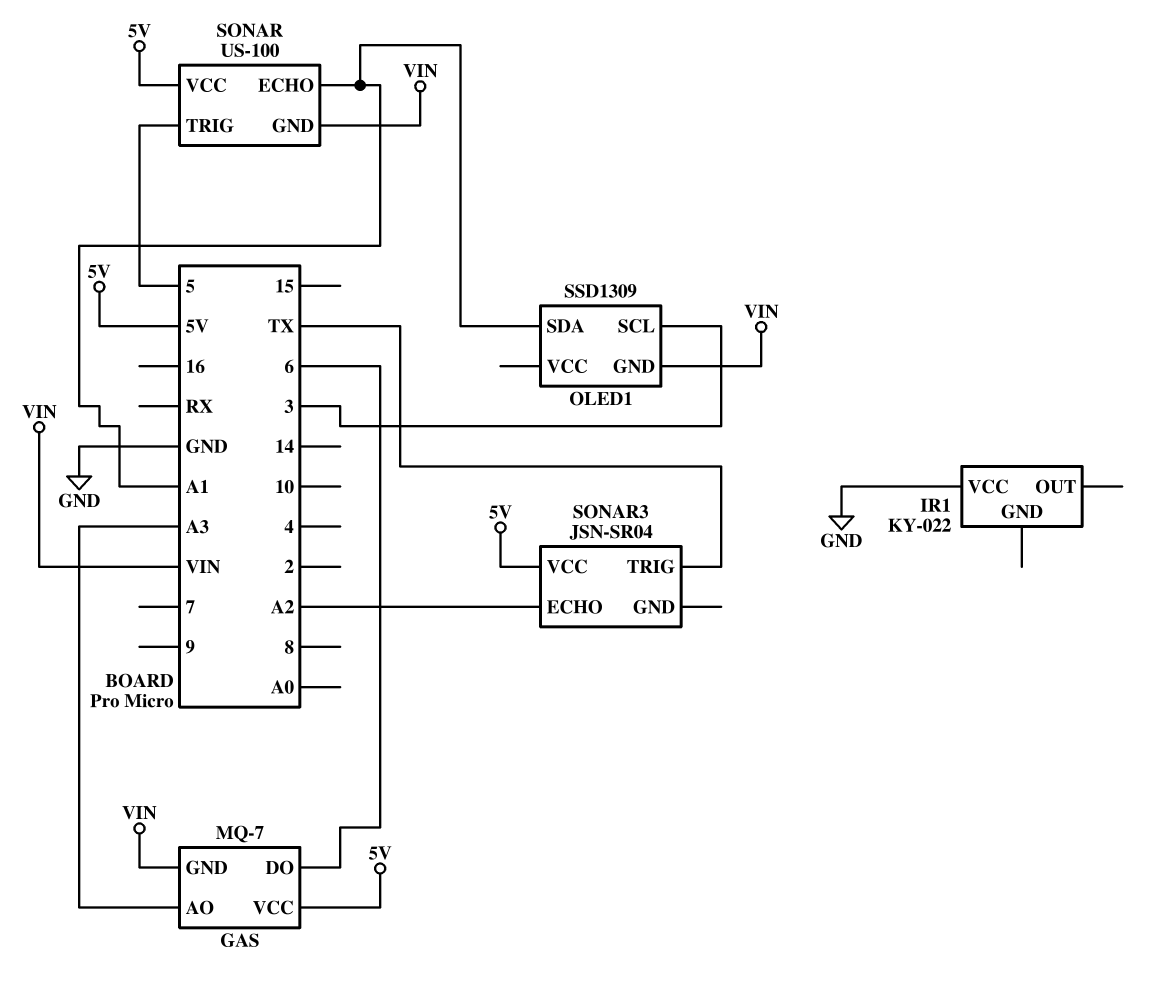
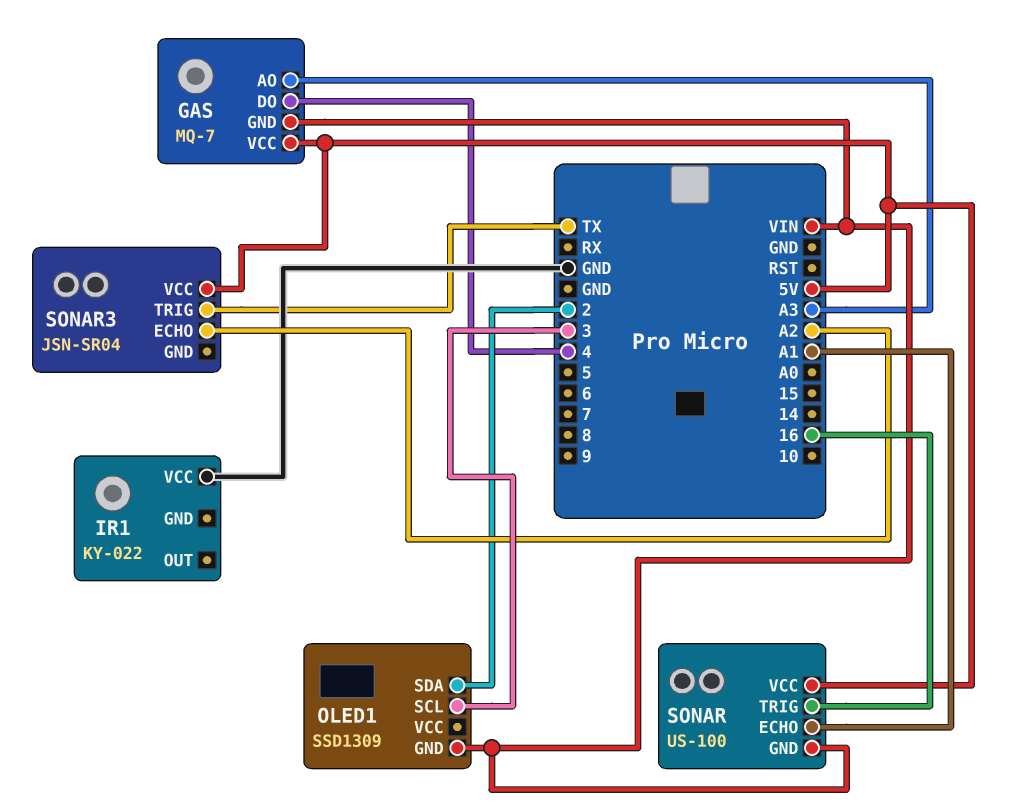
GAS pin DO: 6 -> 4
OLED1 pin SDA: A1 -> 2
SONAR pin TRIG: 5 -> 16

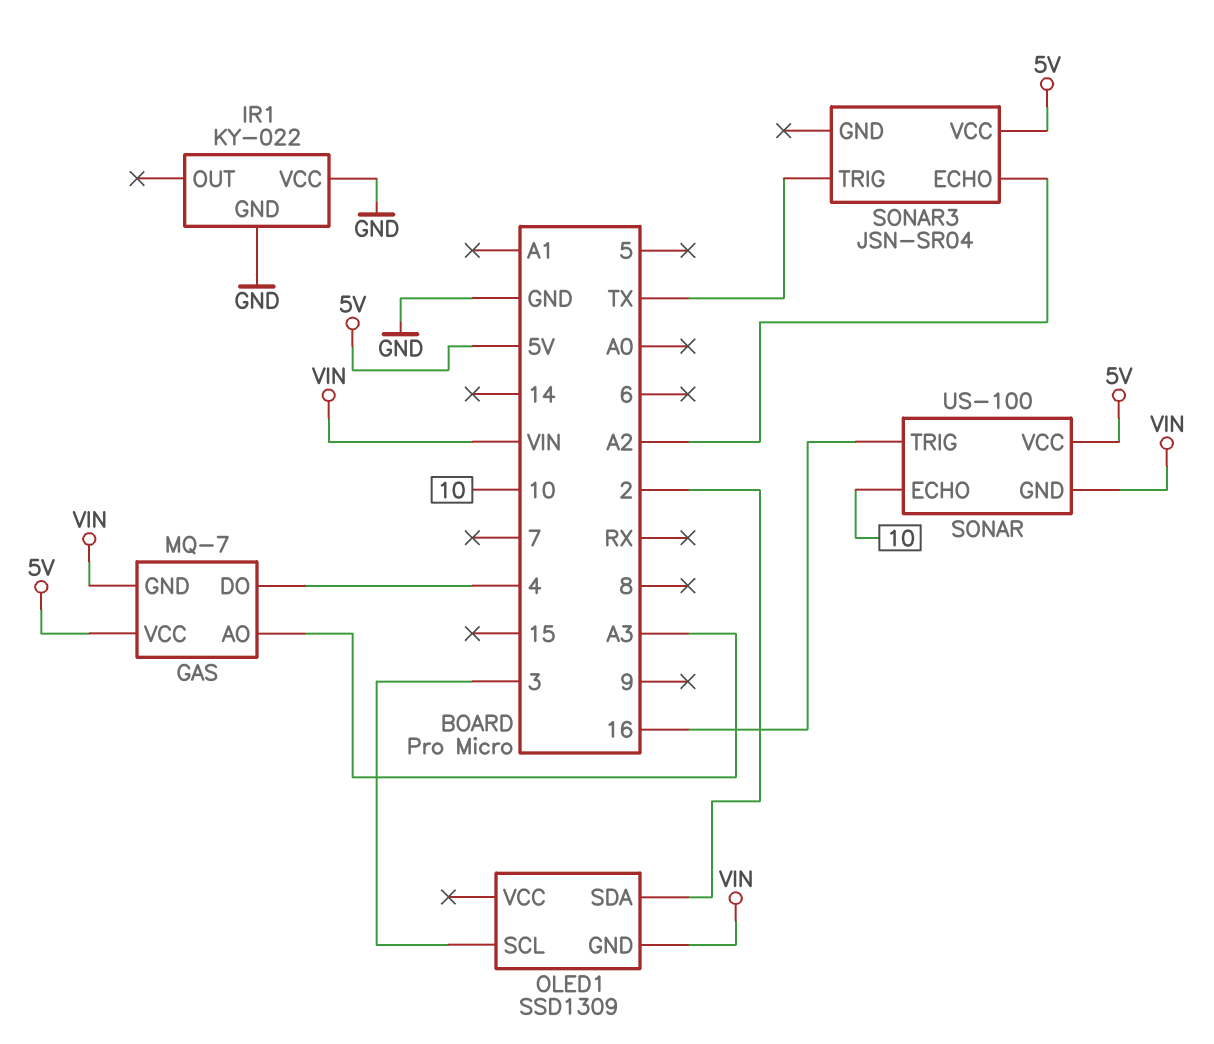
IR1 pin GND: none -> GND
SONAR pin ECHO: A1 -> 10

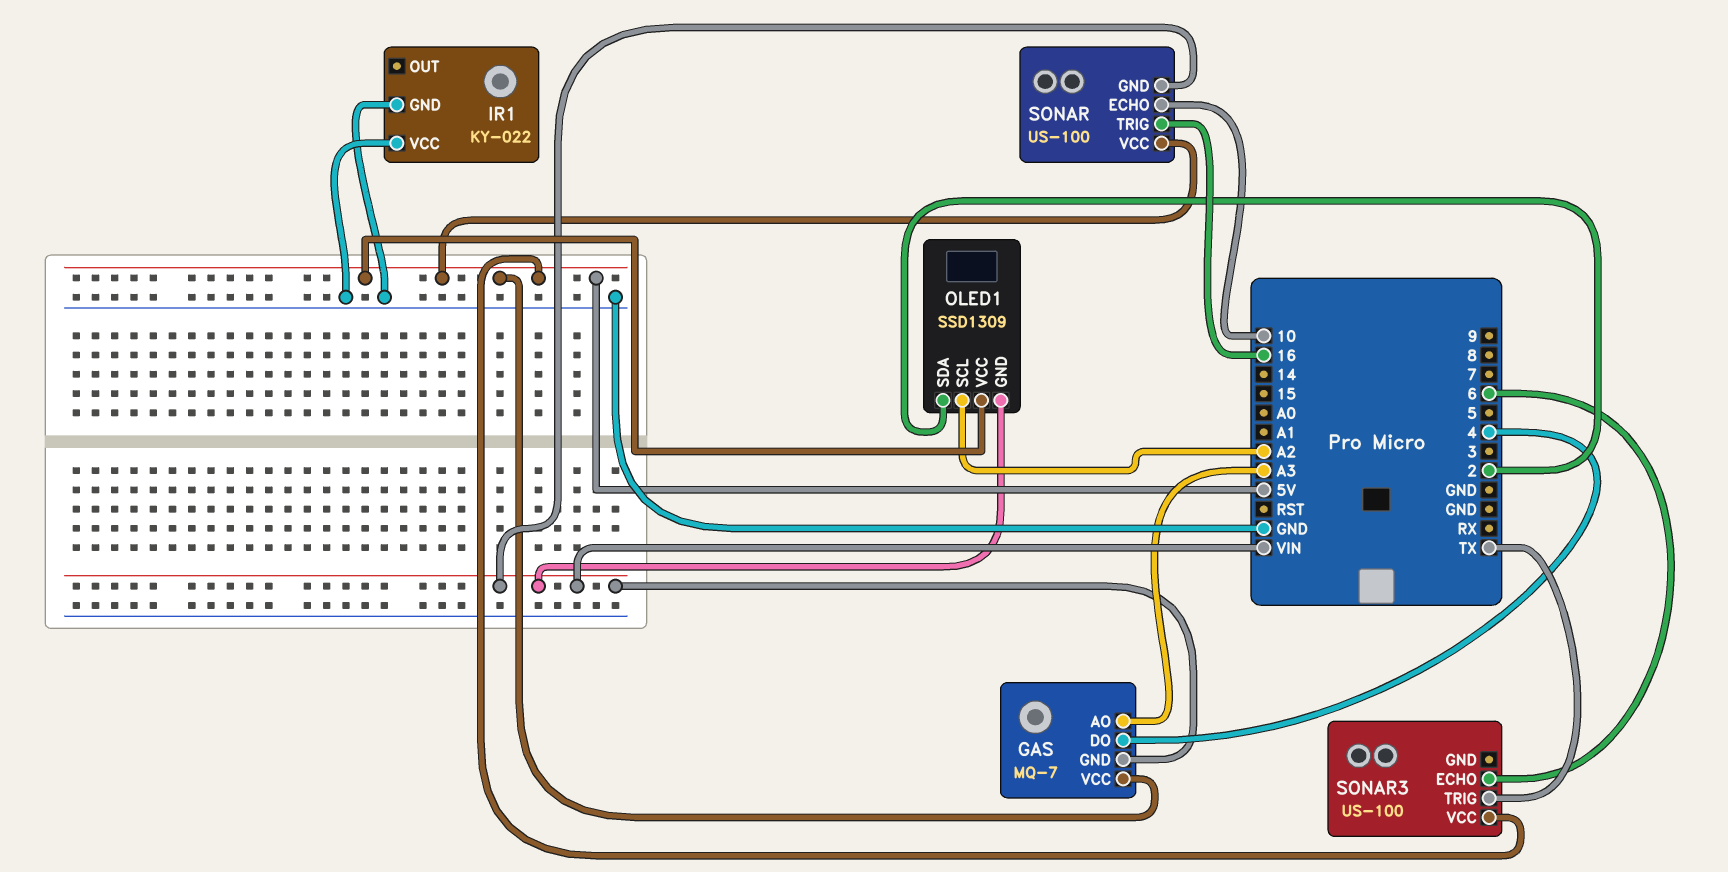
OLED1 pin SCL: 3 -> A2
OLED1 pin VCC: none -> 5V
SONAR3: JSN-SR04 -> US-100
SONAR3 pin ECHO: A2 -> 6

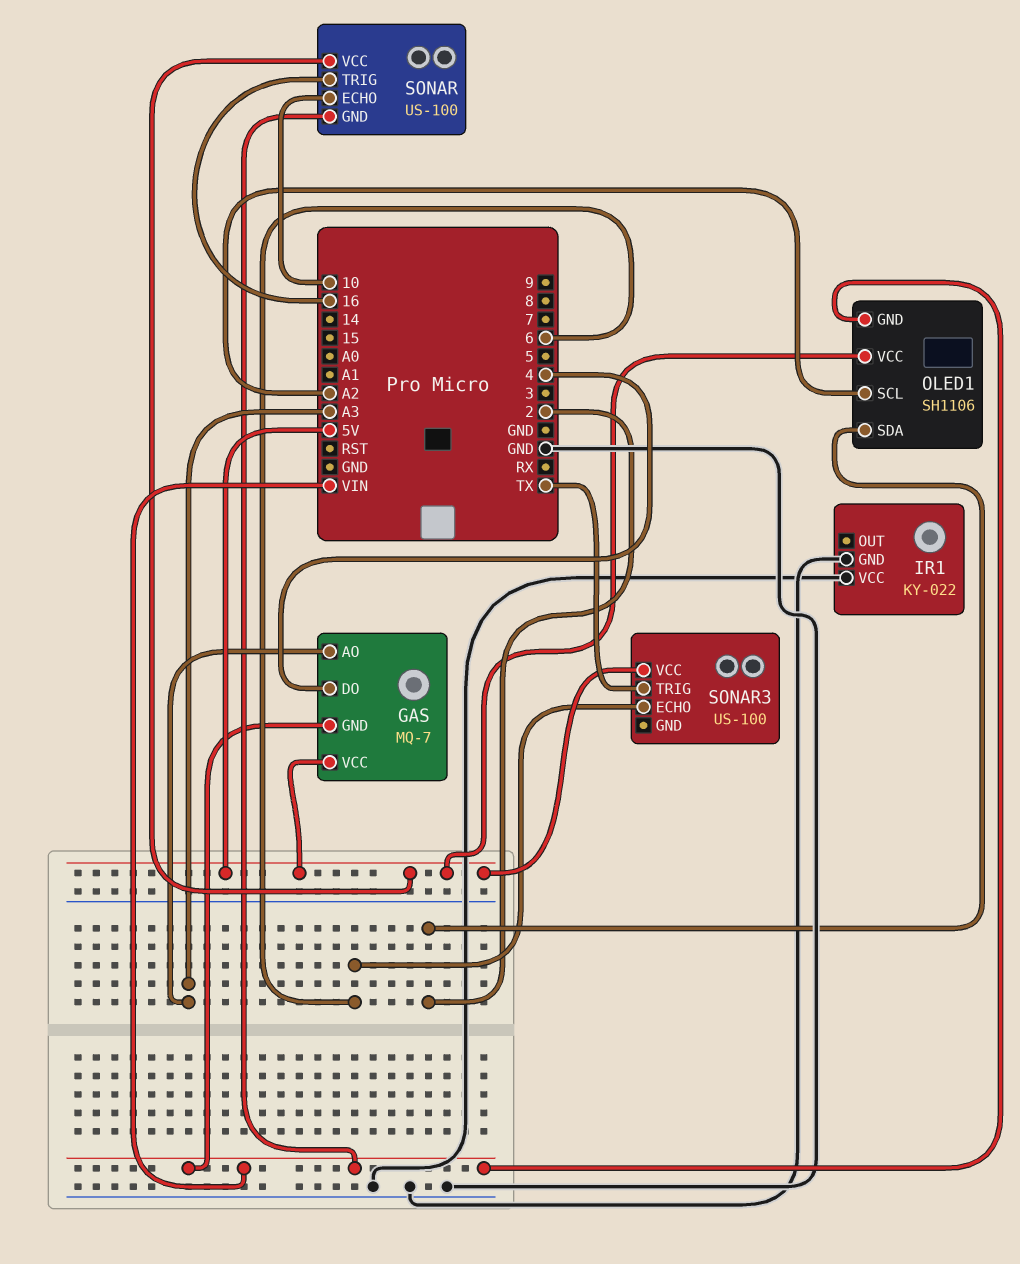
OLED1: SSD1309 -> SH1106

